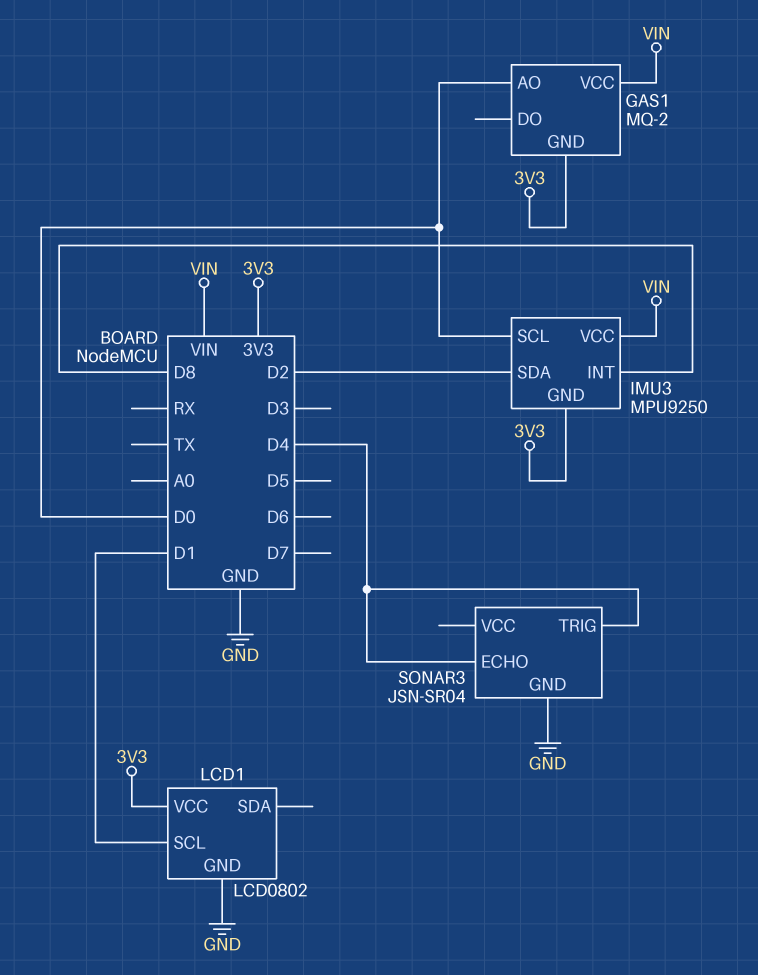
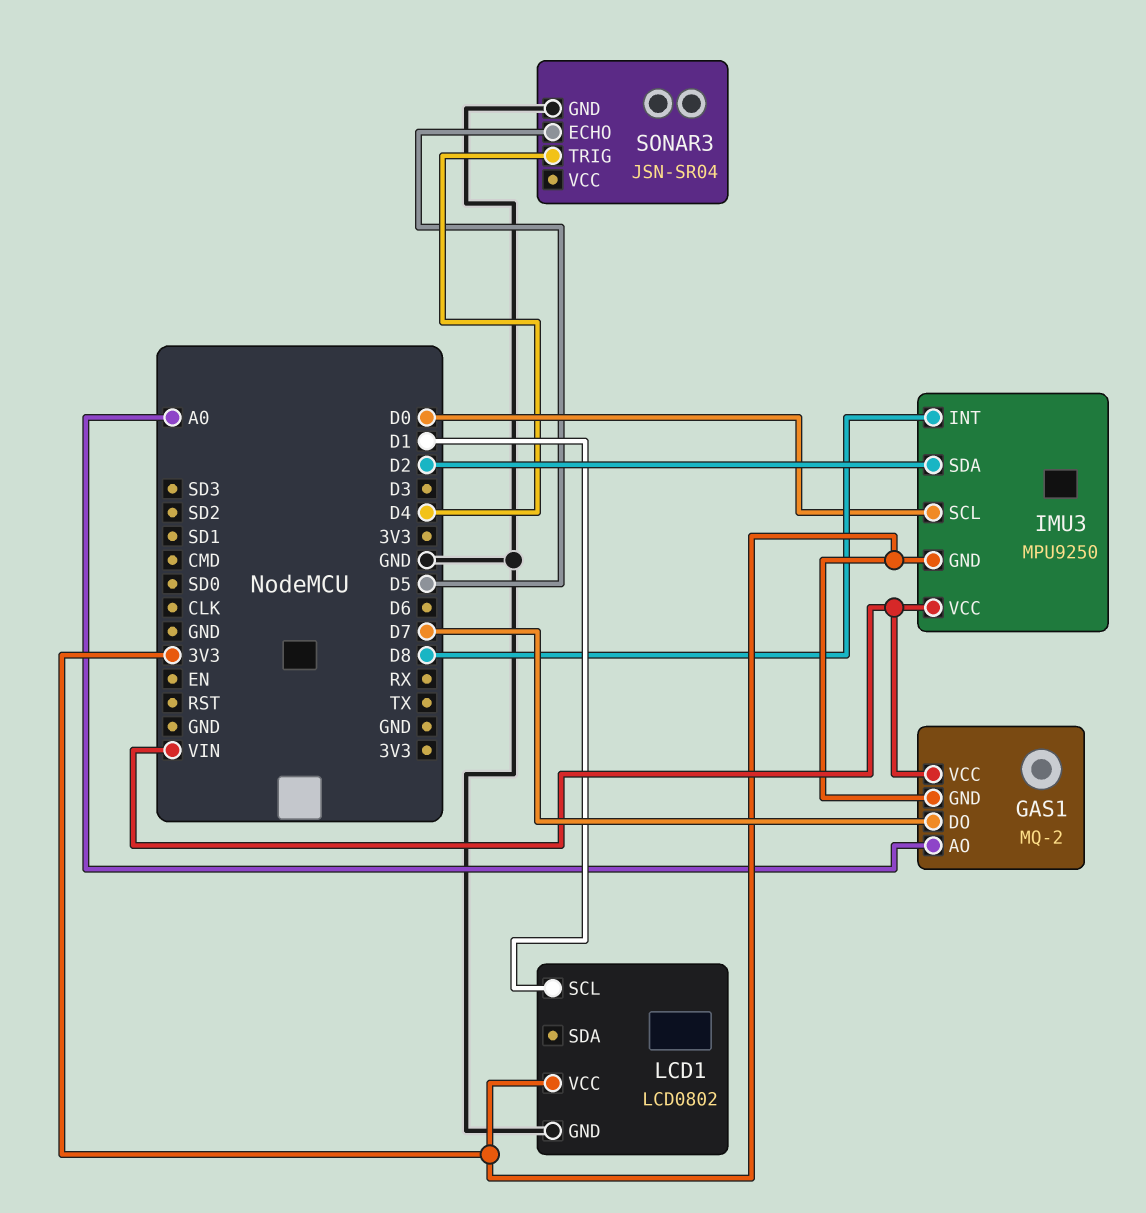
GAS1 pin AO: D0 -> A0
GAS1 pin DO: none -> D7
SONAR3 pin ECHO: D4 -> D5

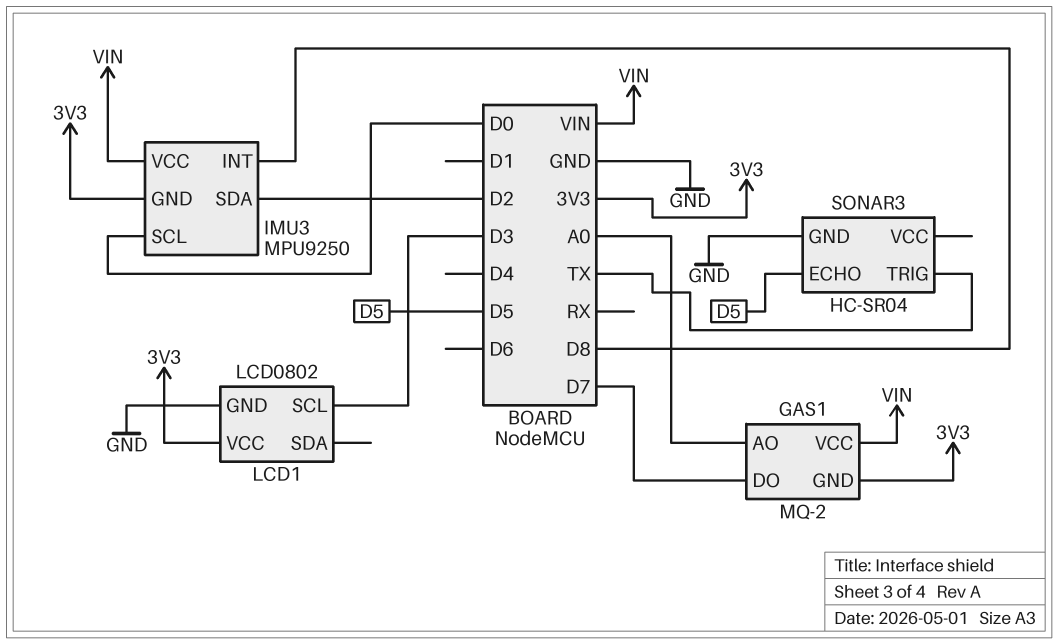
LCD1 pin SCL: D1 -> D3
SONAR3: JSN-SR04 -> HC-SR04
SONAR3 pin TRIG: D4 -> TX

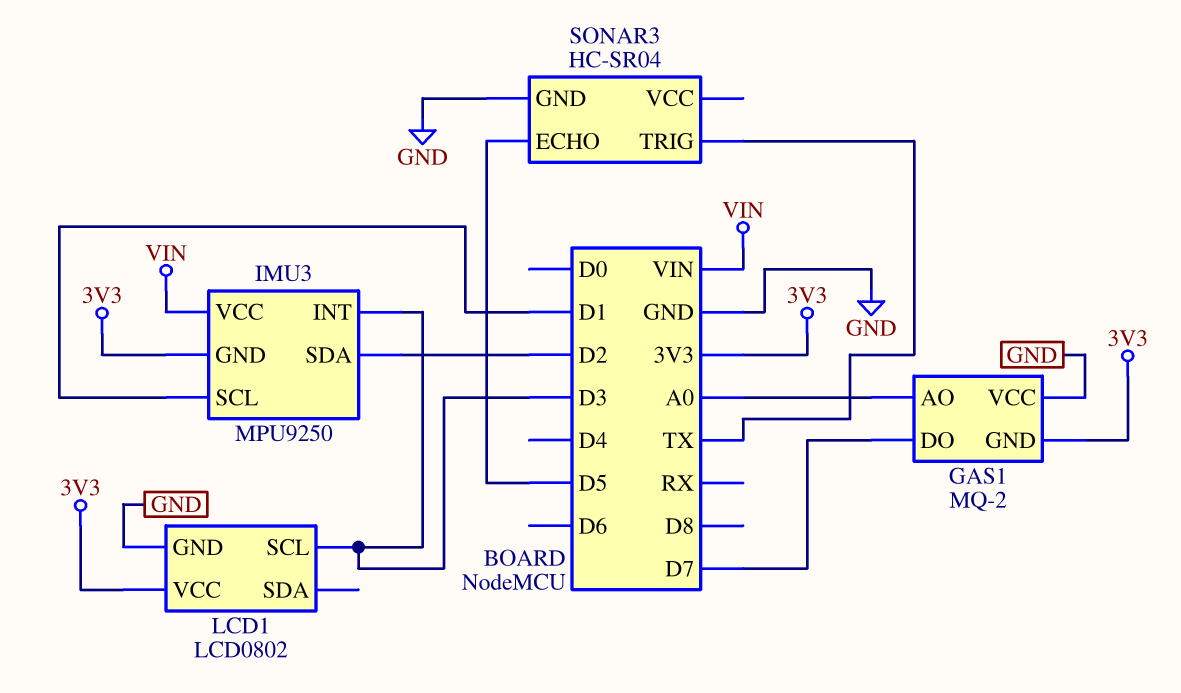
GAS1 pin VCC: VIN -> GND
IMU3 pin INT: D8 -> D3
IMU3 pin SCL: D0 -> D1

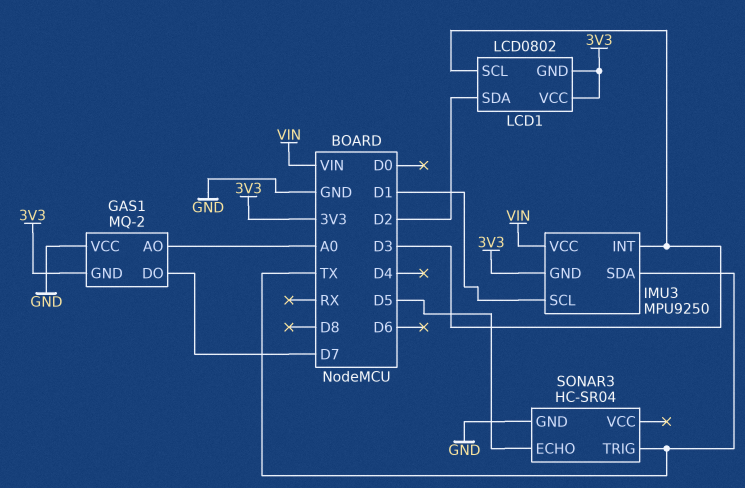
IMU3 pin SDA: D2 -> TX
LCD1 pin GND: GND -> 3V3
LCD1 pin SDA: none -> D2

